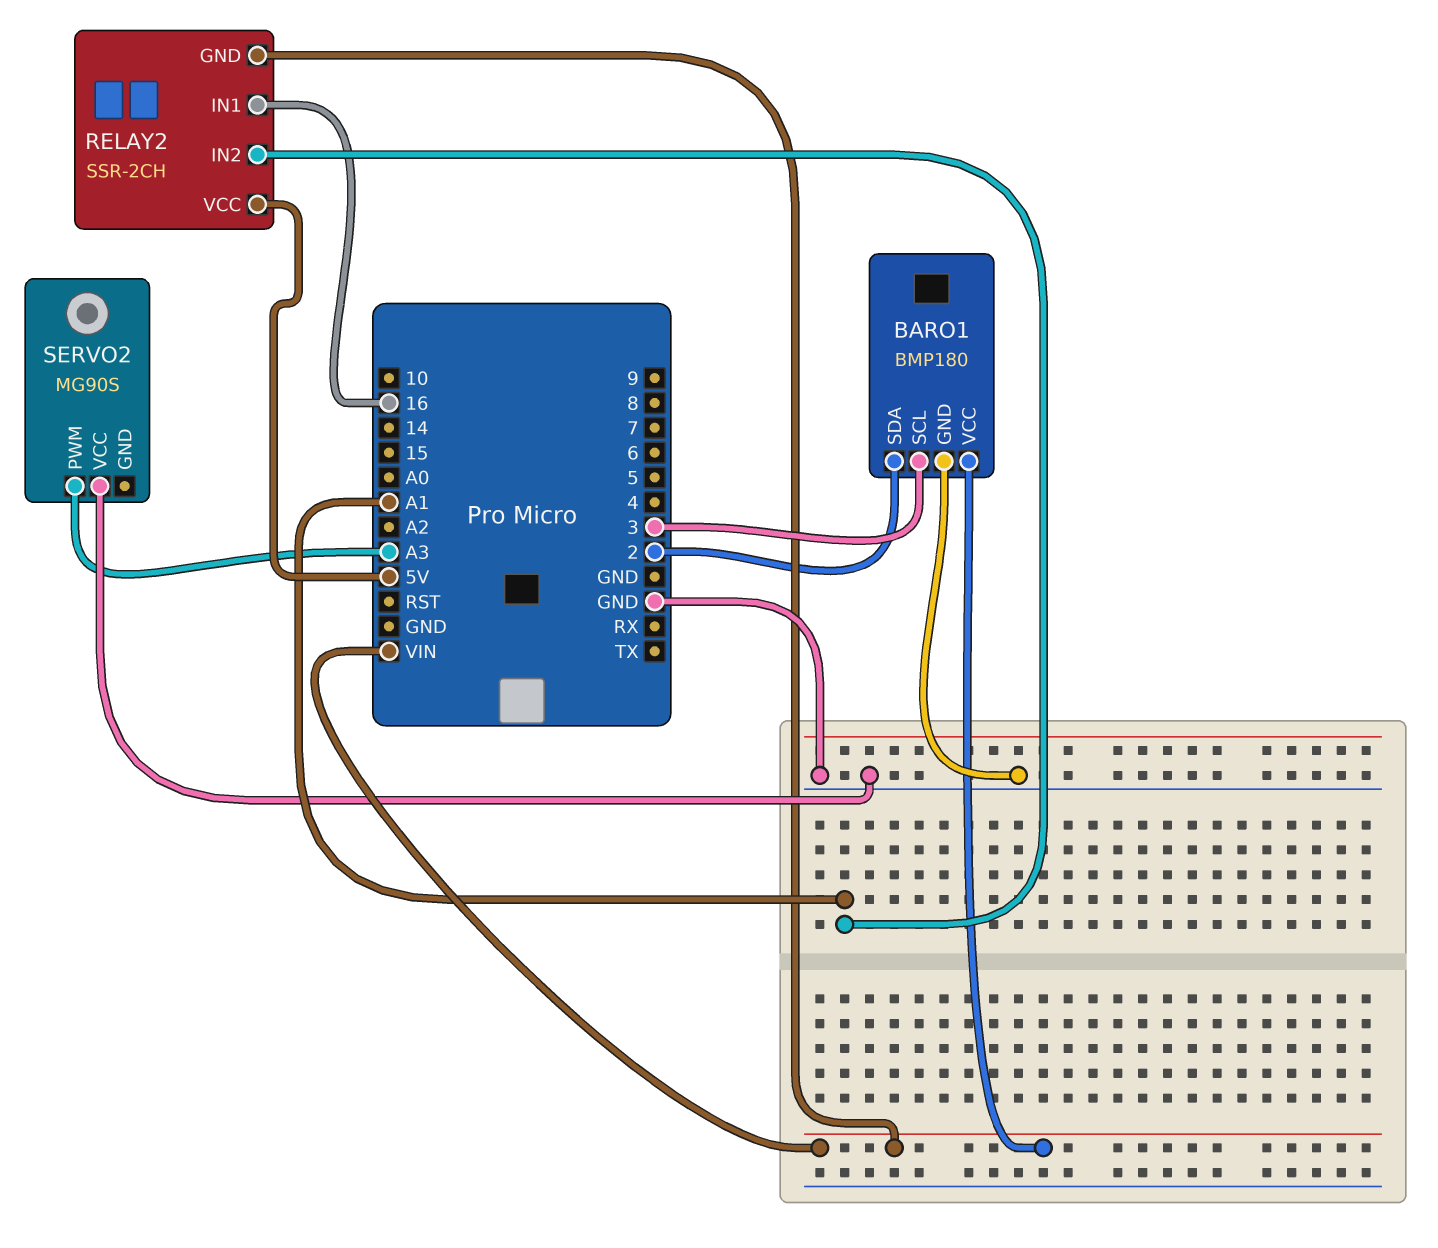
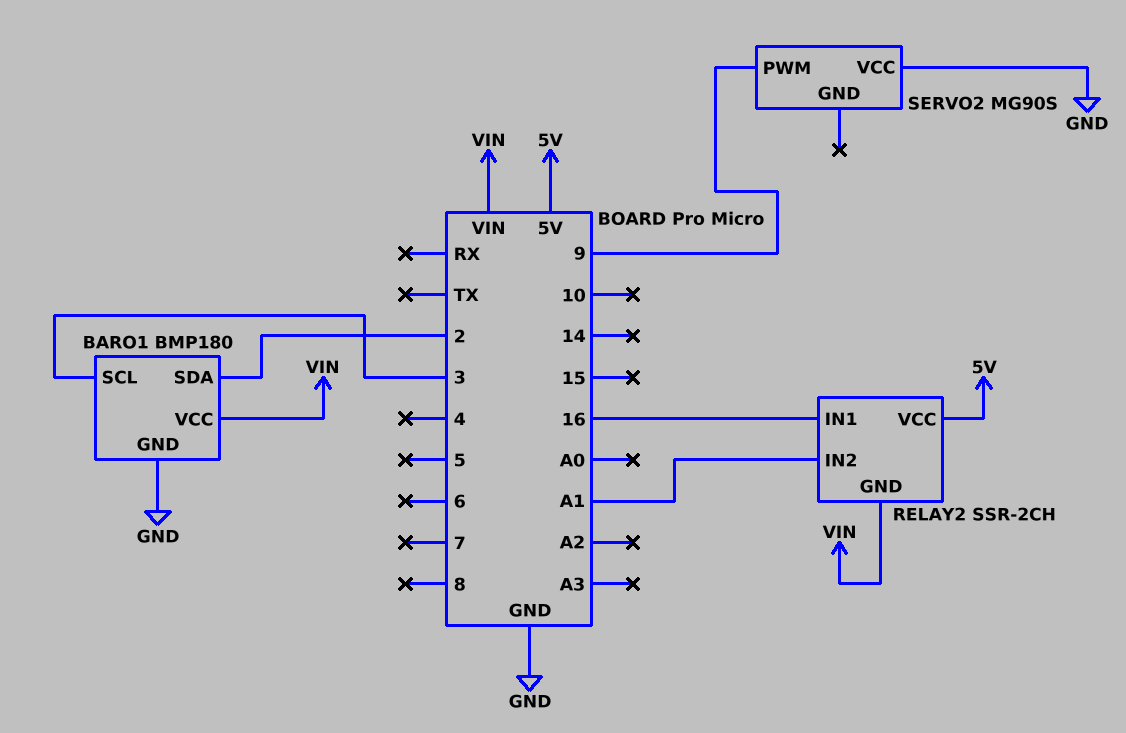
SERVO2 pin PWM: A3 -> 9

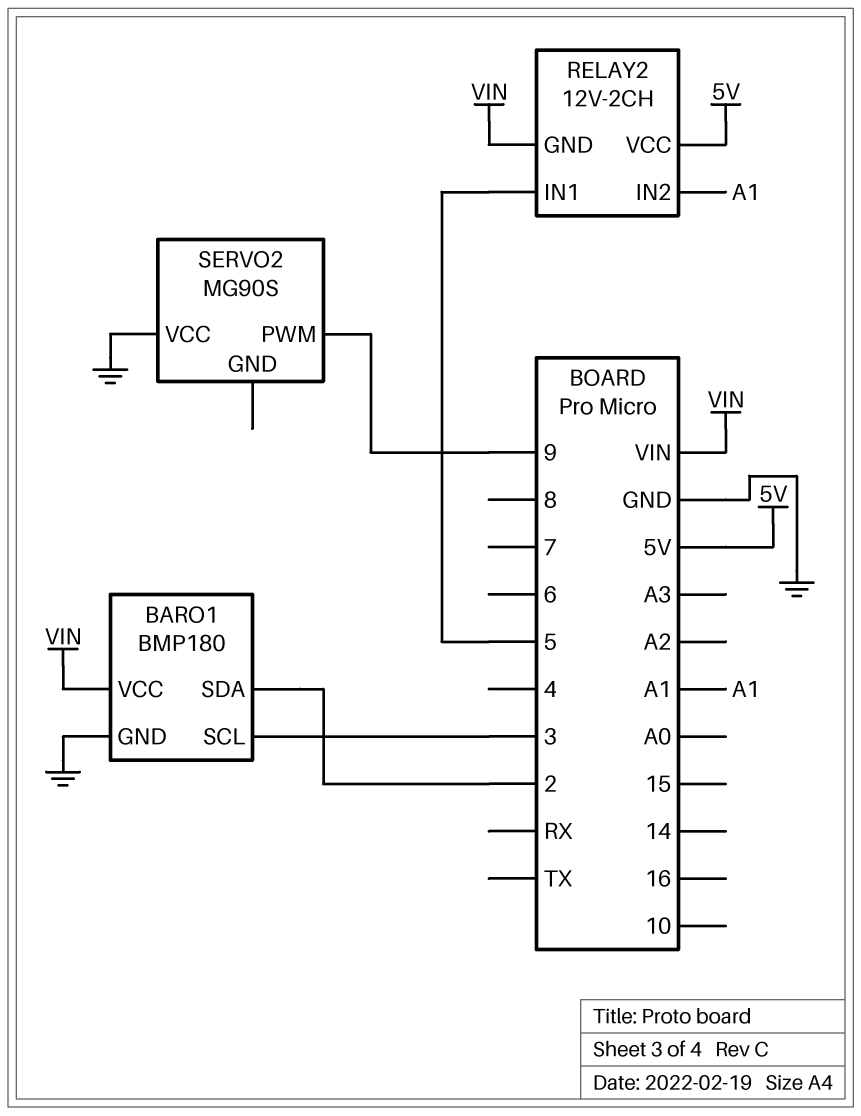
RELAY2: SSR-2CH -> 12V-2CH
RELAY2 pin IN1: 16 -> 5

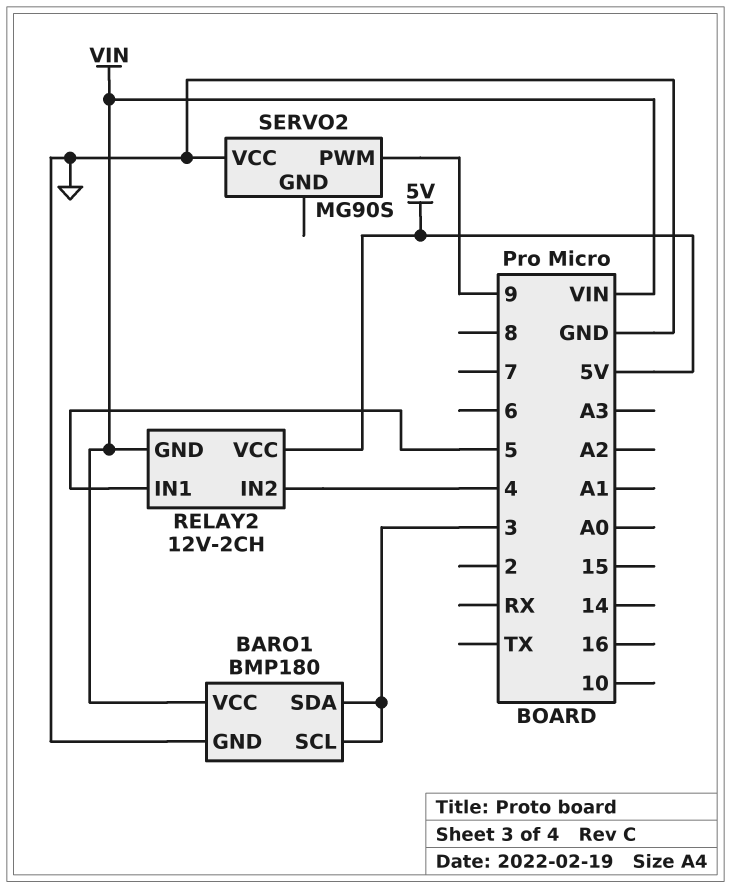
BARO1 pin SDA: 2 -> 3
RELAY2 pin IN2: A1 -> 4

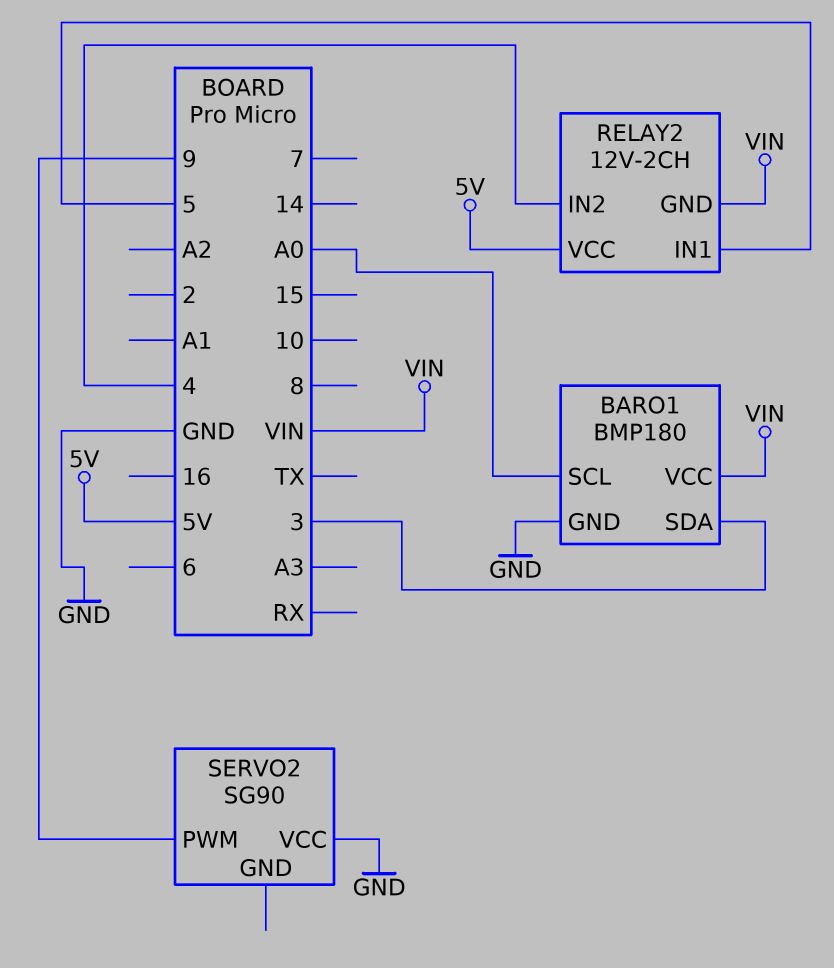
BARO1 pin SCL: 3 -> A0
SERVO2: MG90S -> SG90

